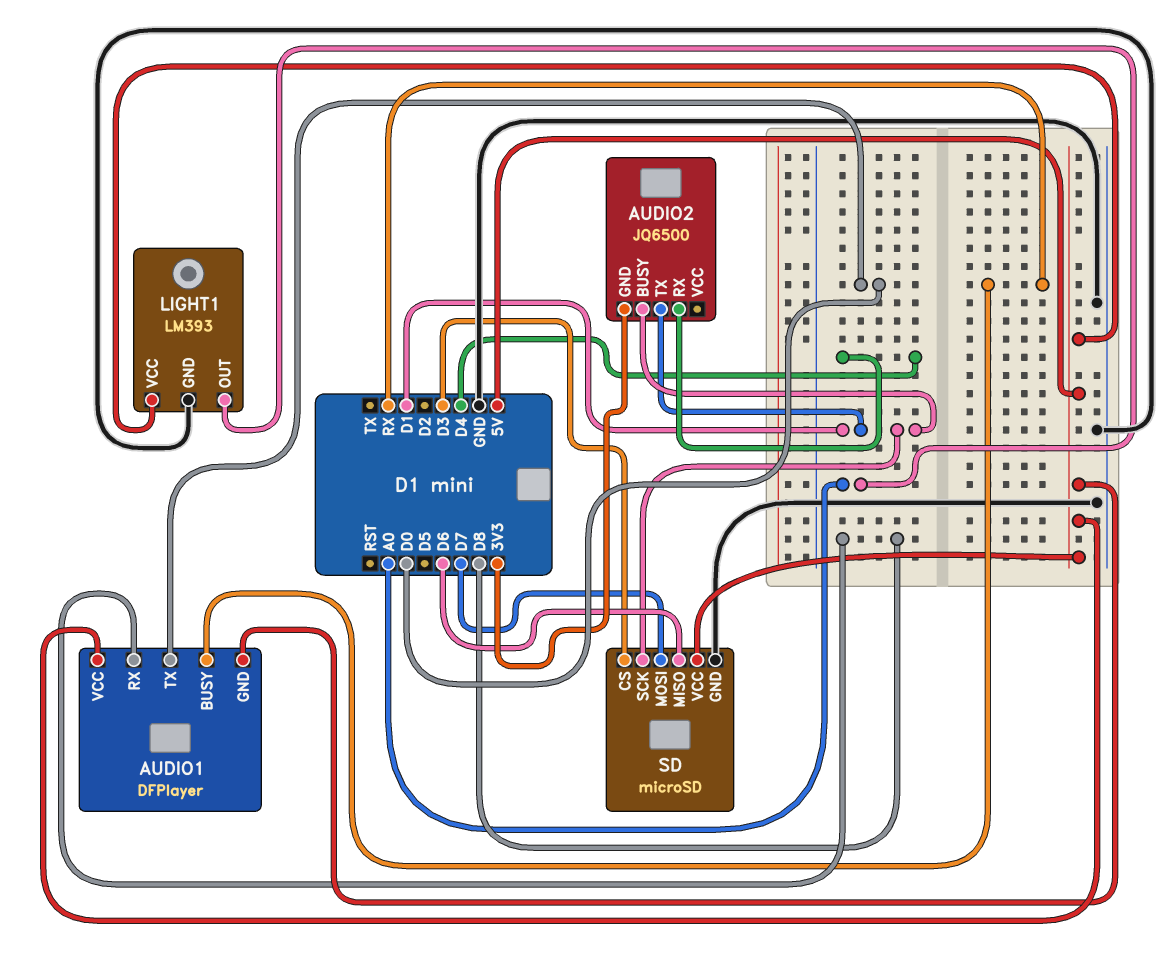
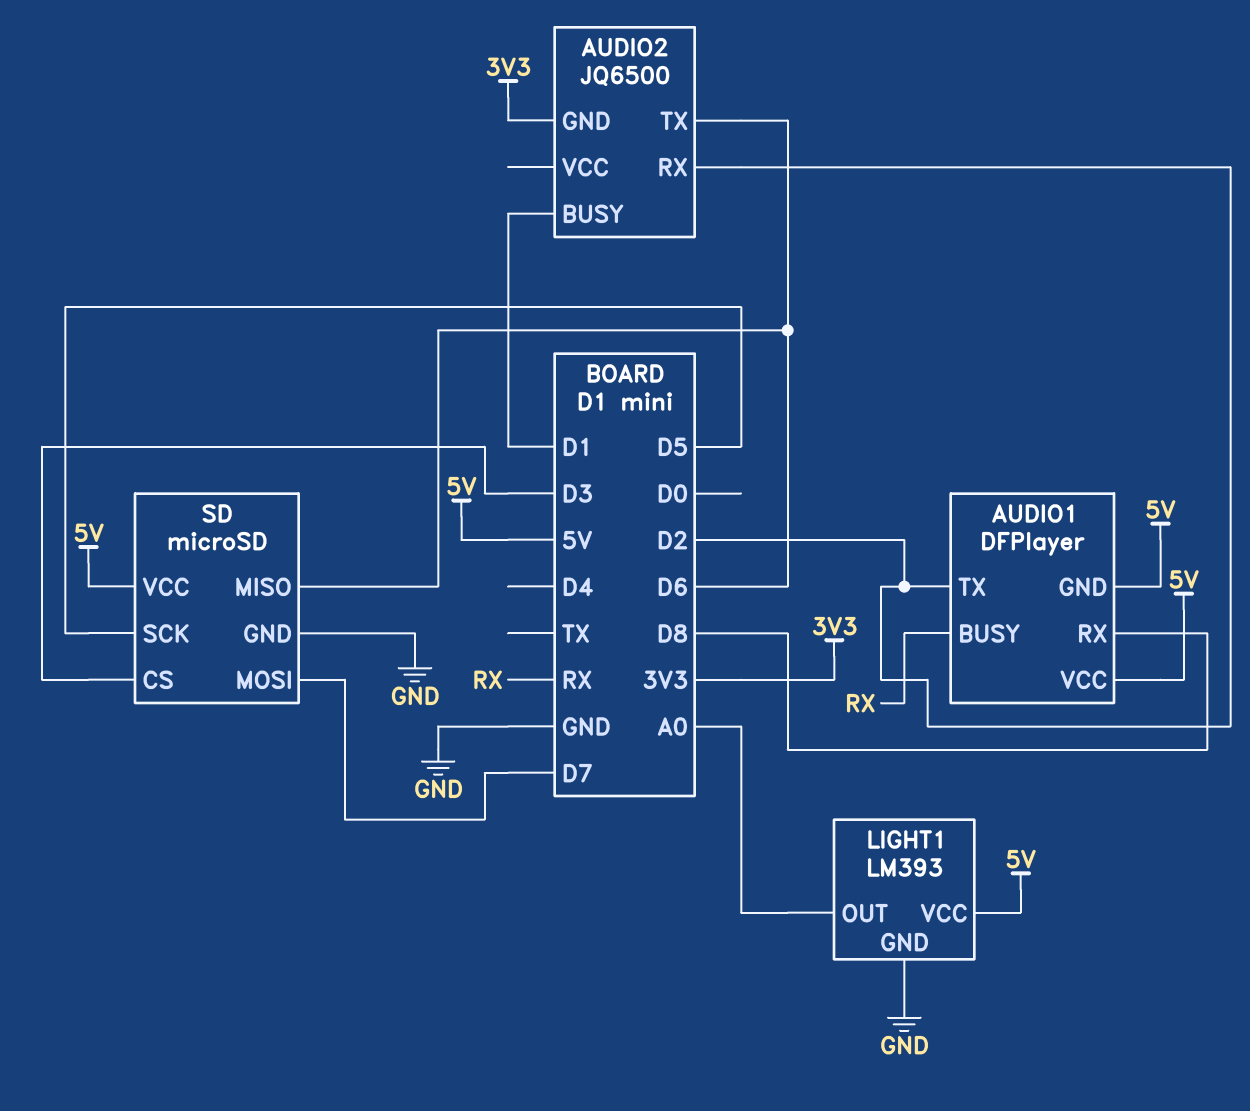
AUDIO1 pin TX: D0 -> D2
AUDIO2 pin RX: D4 -> D2
AUDIO2 pin TX: D1 -> D6
SD pin SCK: D1 -> D5

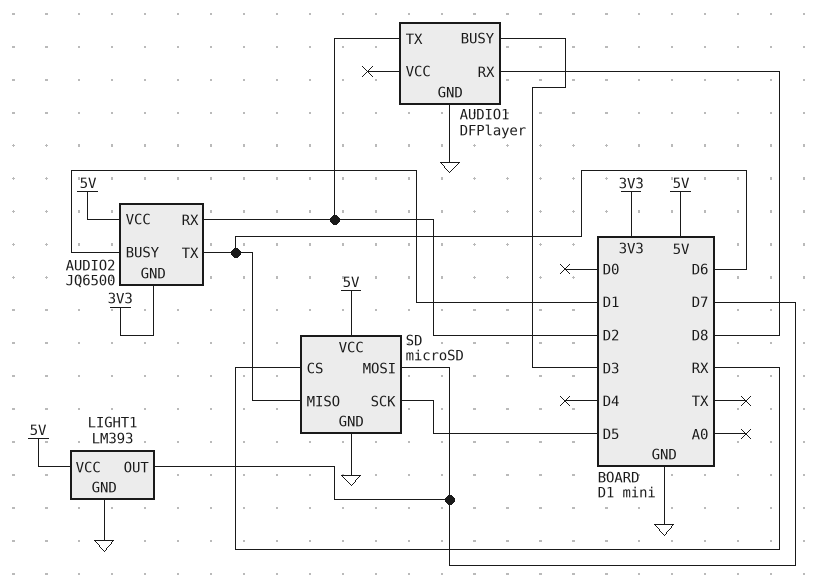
AUDIO1 pin BUSY: RX -> D3
AUDIO1 pin GND: 5V -> GND
AUDIO1 pin VCC: 5V -> none
AUDIO2 pin VCC: none -> 5V
LIGHT1 pin OUT: A0 -> D7
SD pin CS: D3 -> RX

